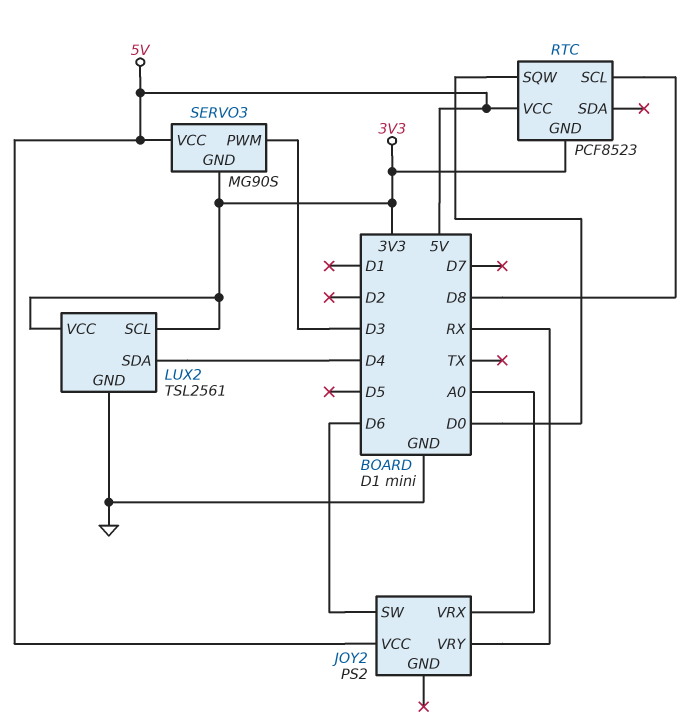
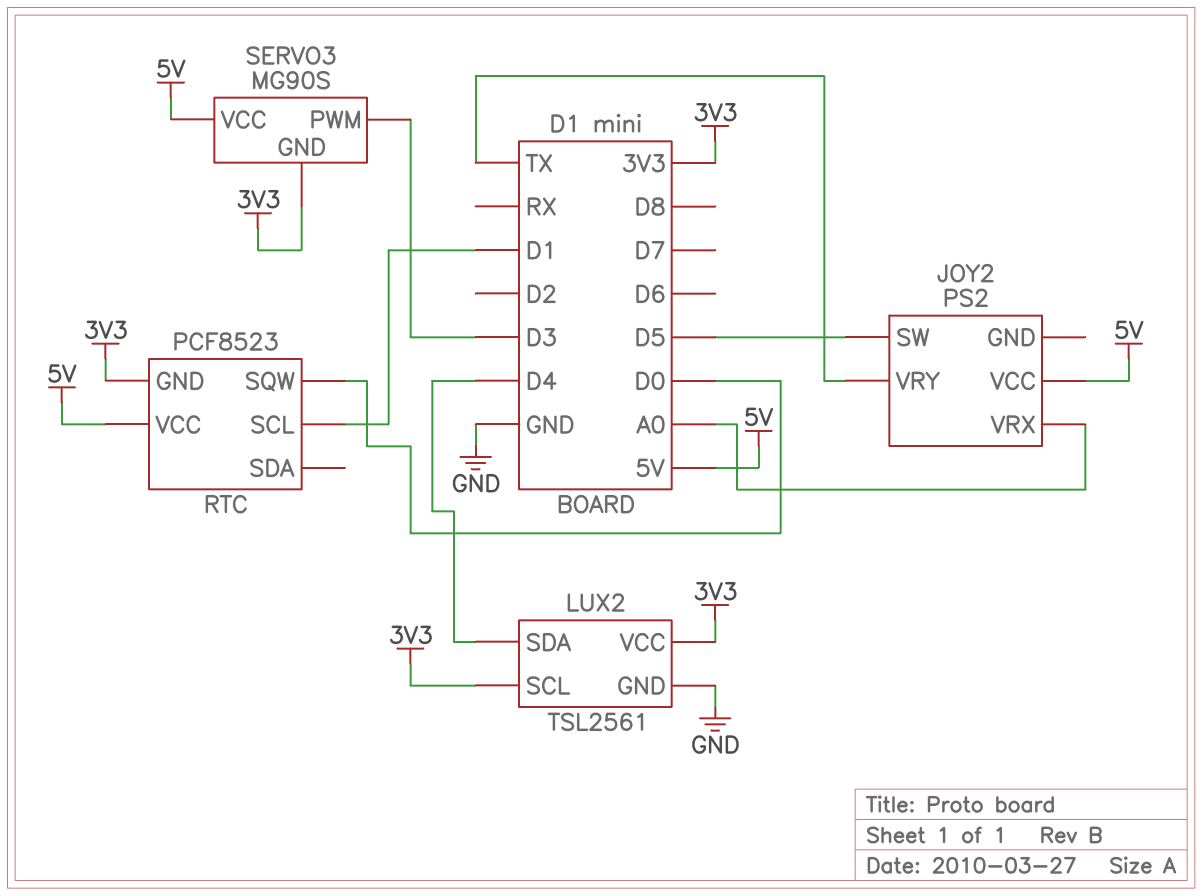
JOY2 pin SW: D6 -> D5
JOY2 pin VRY: RX -> TX
RTC pin SCL: D8 -> D1

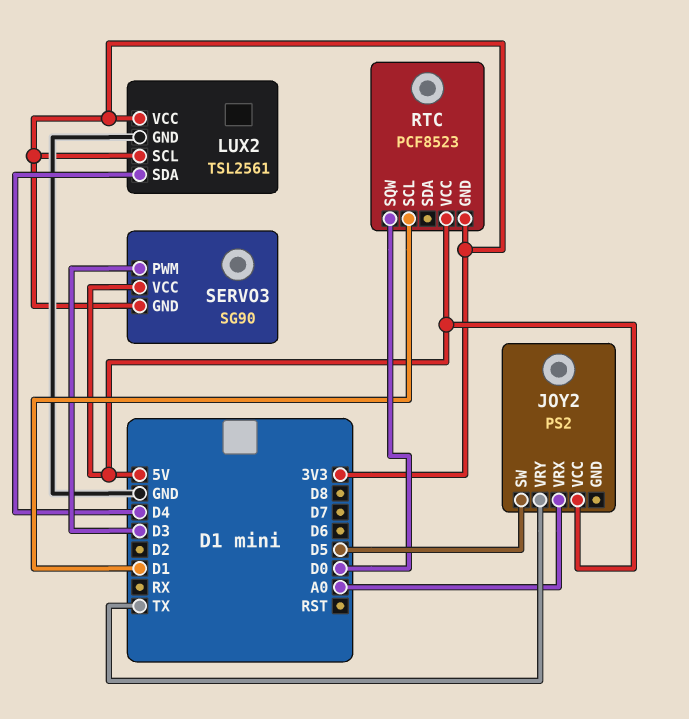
SERVO3: MG90S -> SG90

